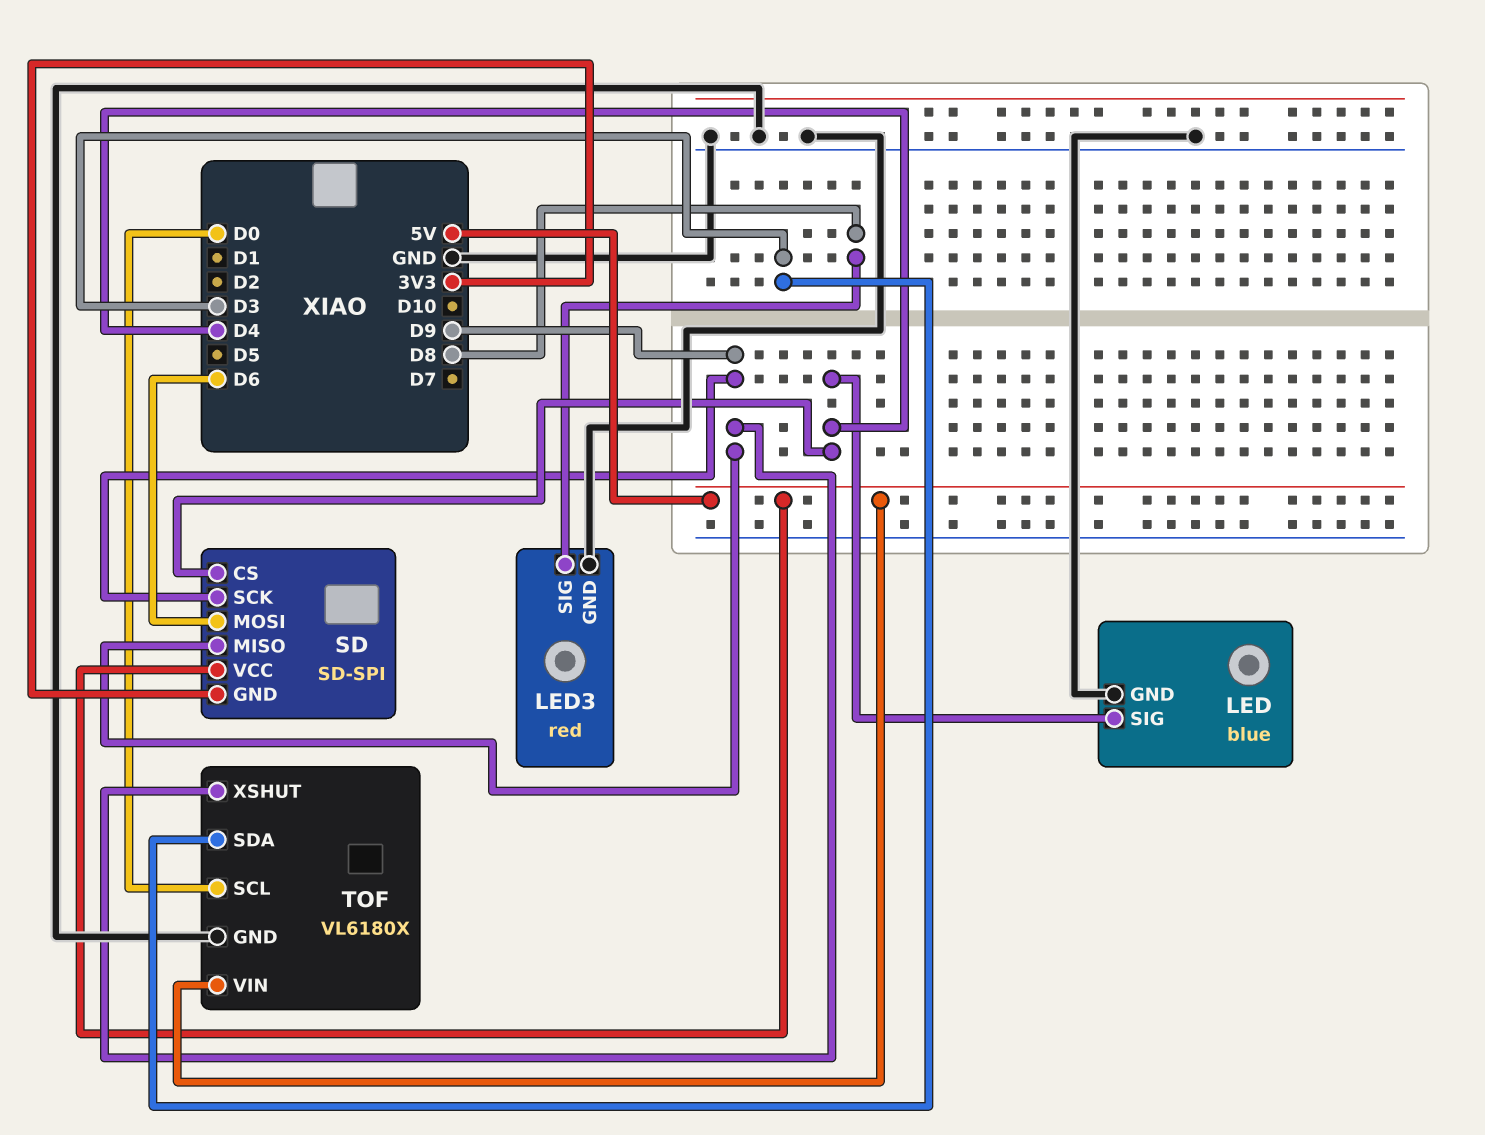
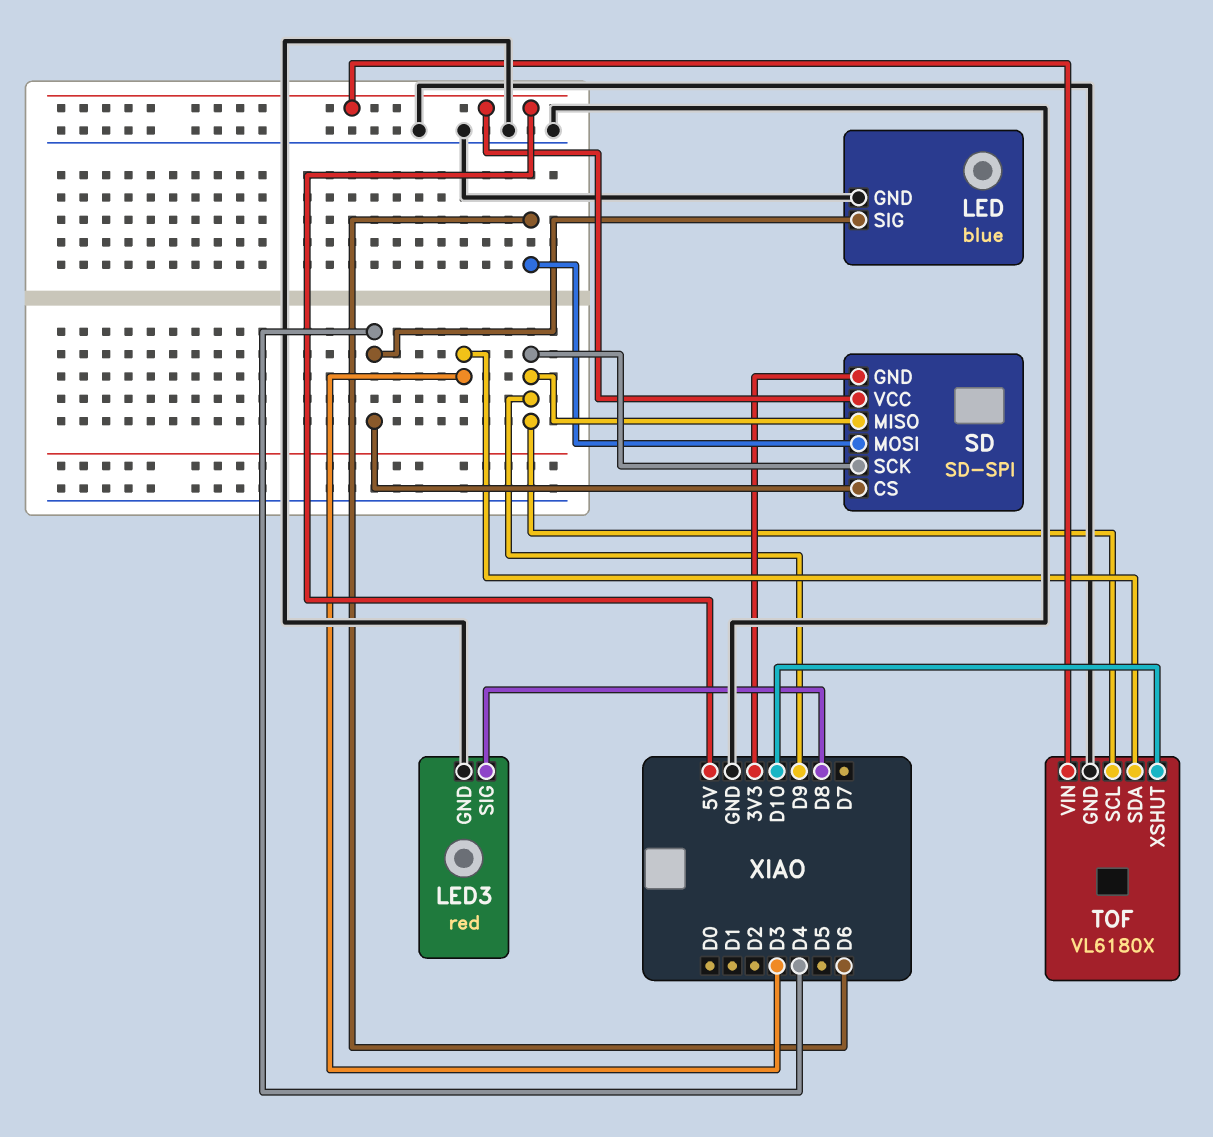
TOF pin SCL: D0 -> D9
TOF pin XSHUT: D9 -> D10

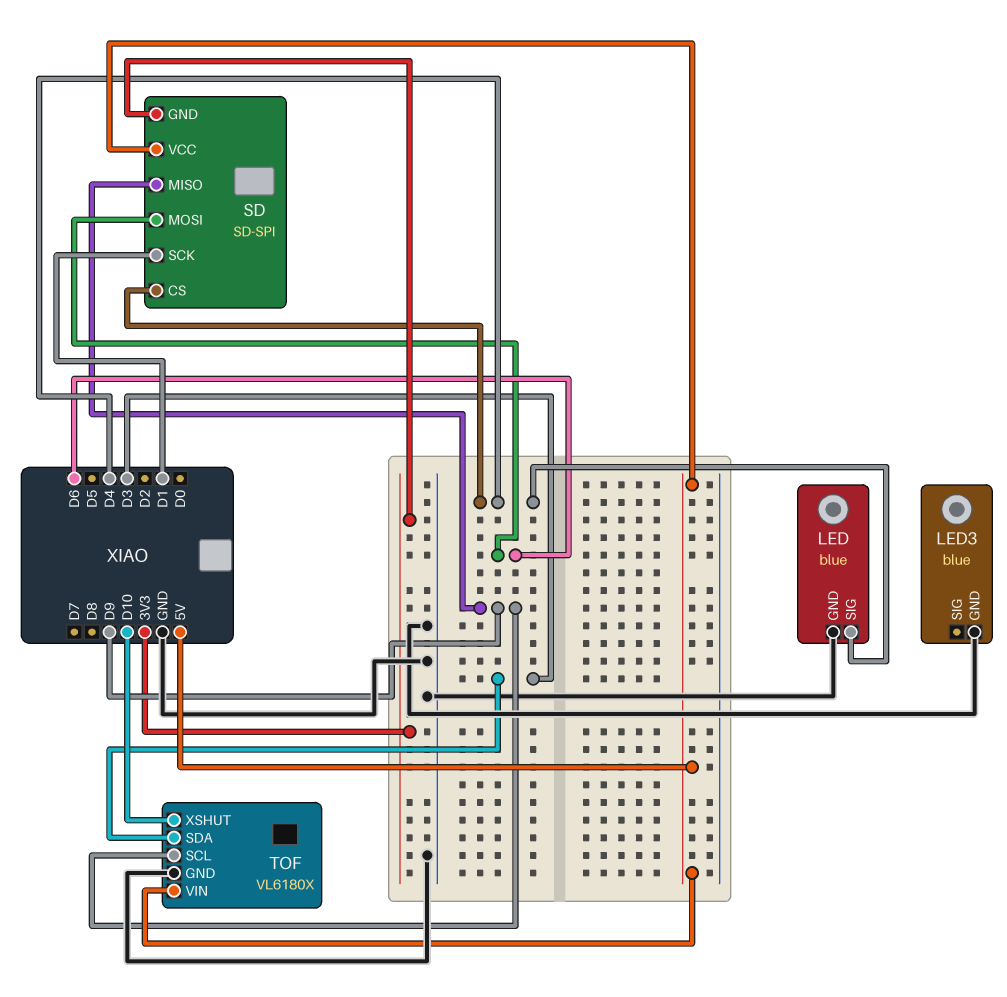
LED3: red -> blue
LED3 pin SIG: D8 -> none
SD pin SCK: D9 -> D1

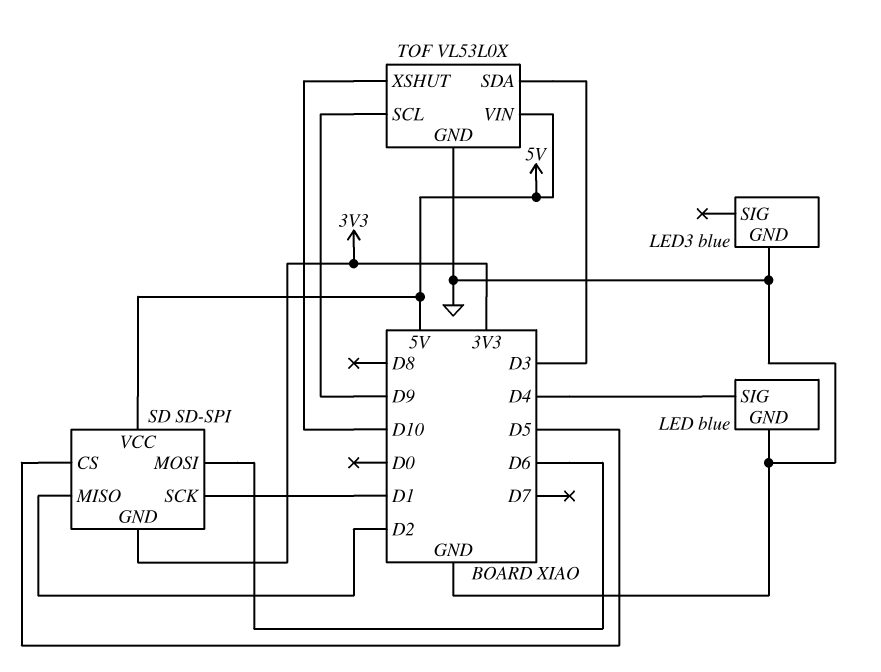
SD pin CS: D4 -> D5
SD pin MISO: D9 -> D2
TOF: VL6180X -> VL53L0X

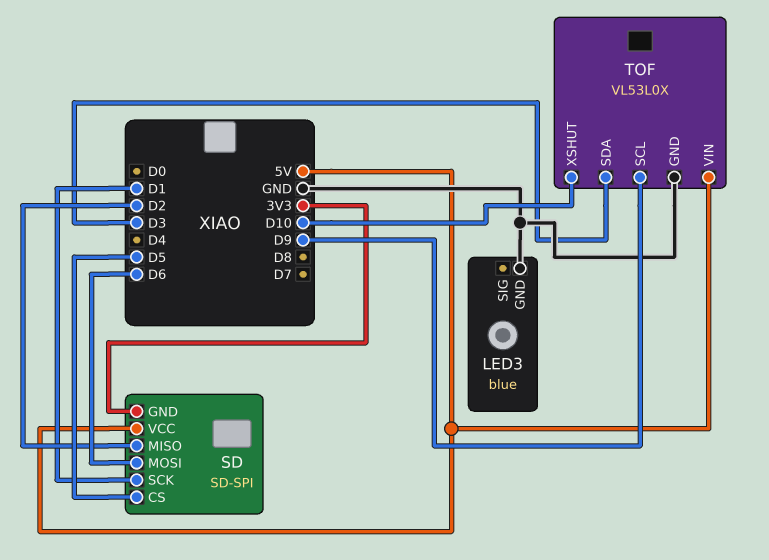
LED: blue -> none
LED pin GND: GND -> none
LED pin SIG: D4 -> none

